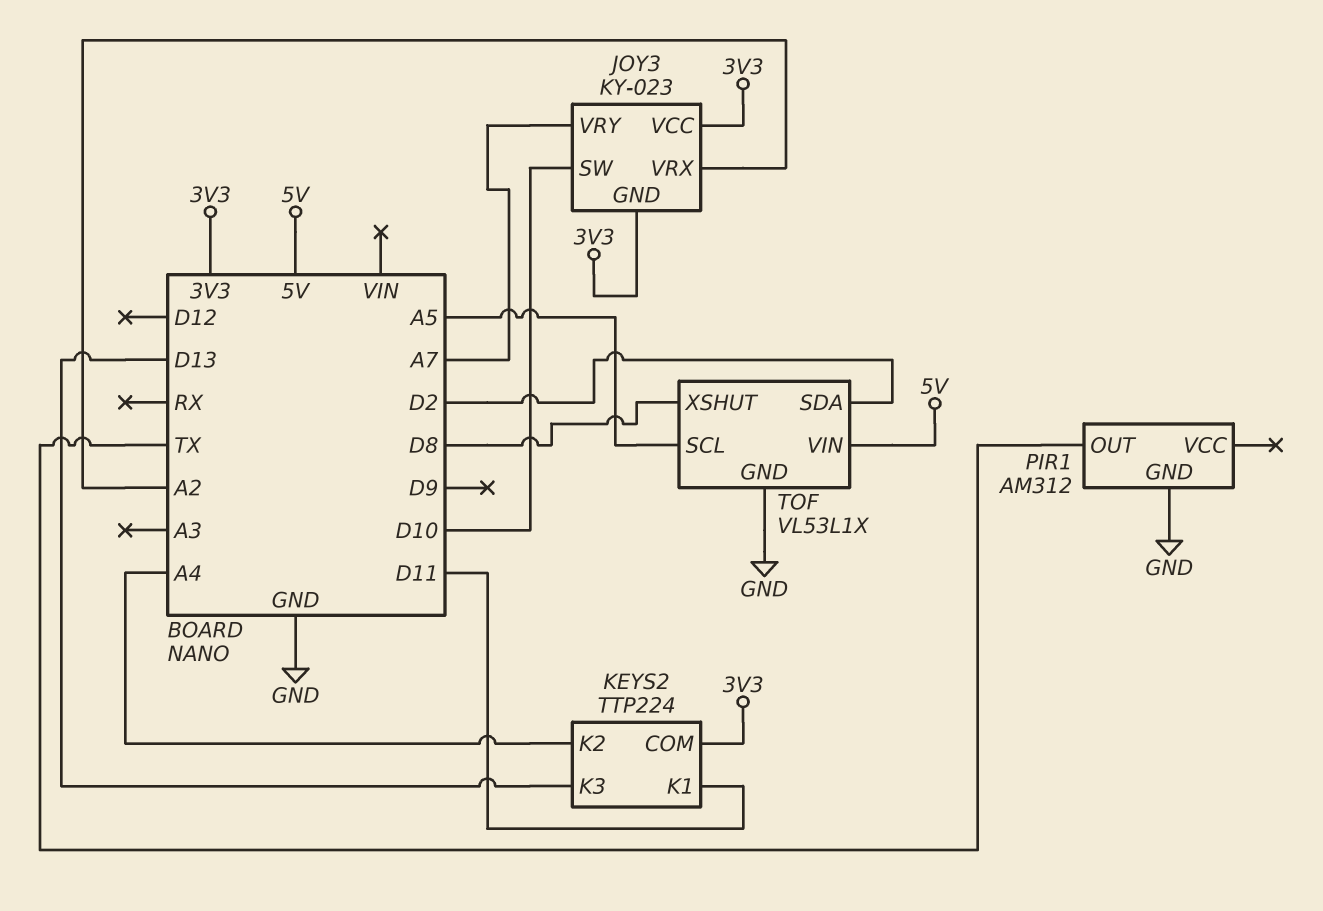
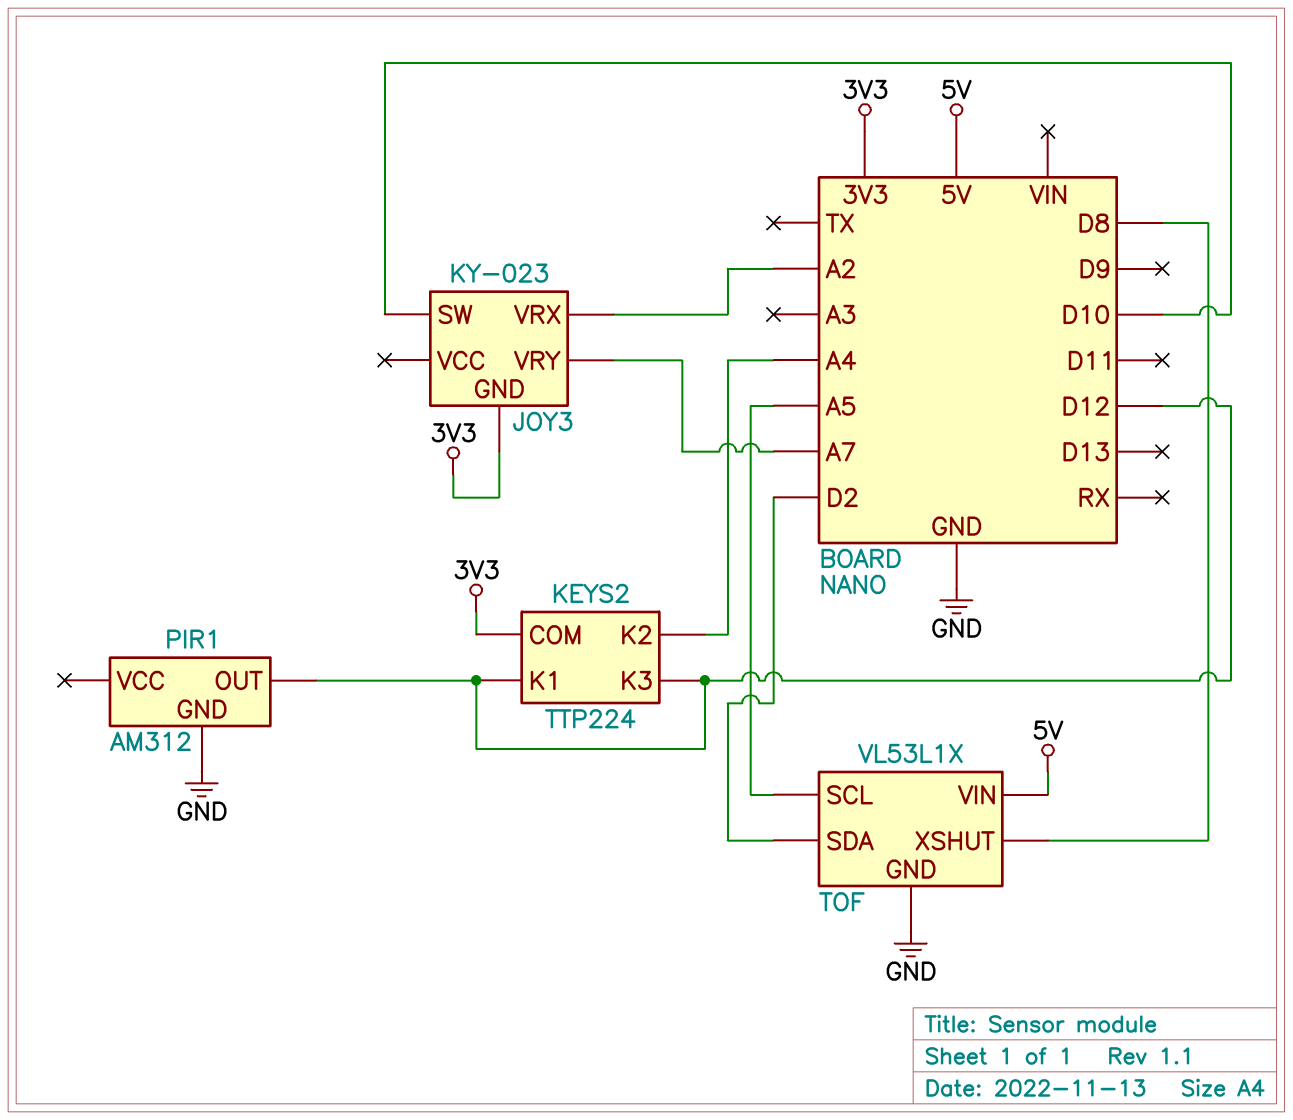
JOY3 pin VCC: 3V3 -> none
KEYS2 pin K1: D11 -> D12
KEYS2 pin K3: D13 -> D12
PIR1 pin OUT: TX -> D12

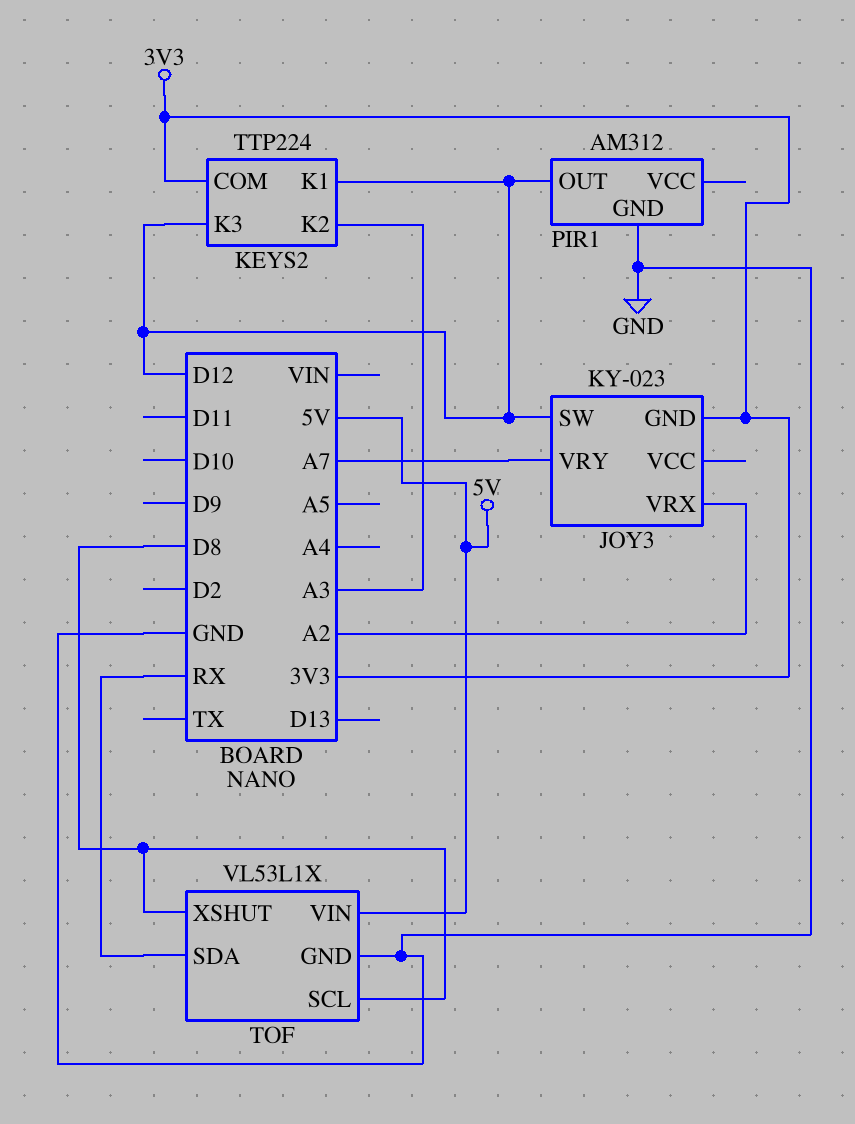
JOY3 pin SW: D10 -> D12
KEYS2 pin K2: A4 -> A3
TOF pin SCL: A5 -> D8
TOF pin SDA: D2 -> RX

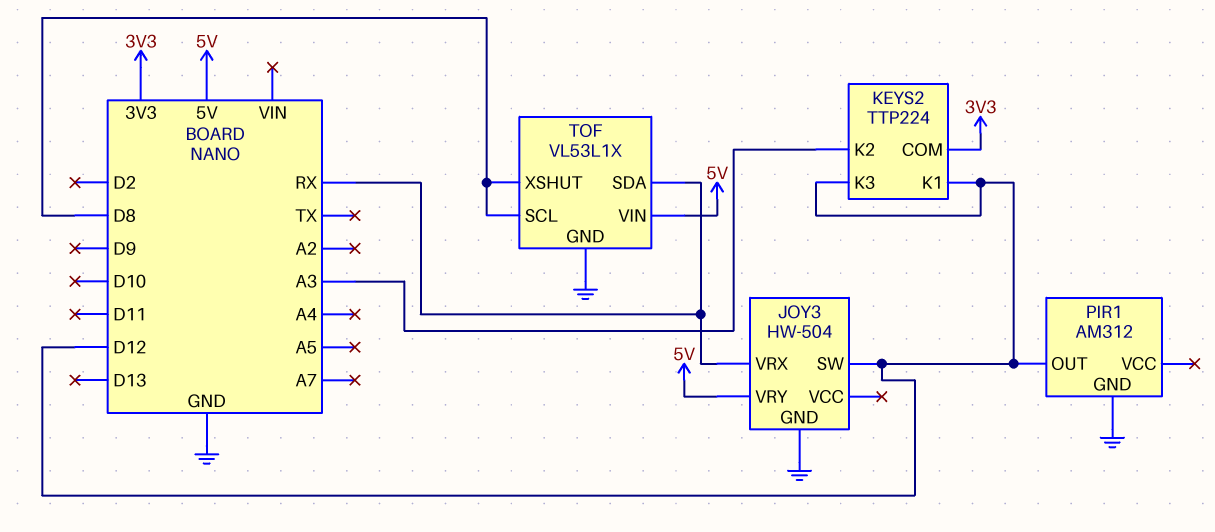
JOY3: KY-023 -> HW-504
JOY3 pin GND: 3V3 -> GND
JOY3 pin VRX: A2 -> RX
JOY3 pin VRY: A7 -> 5V

